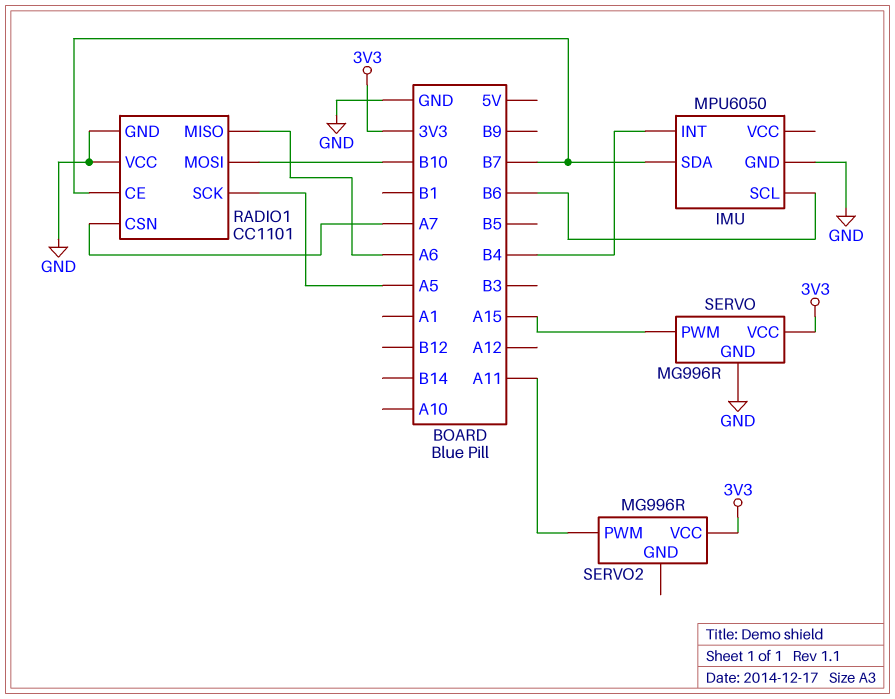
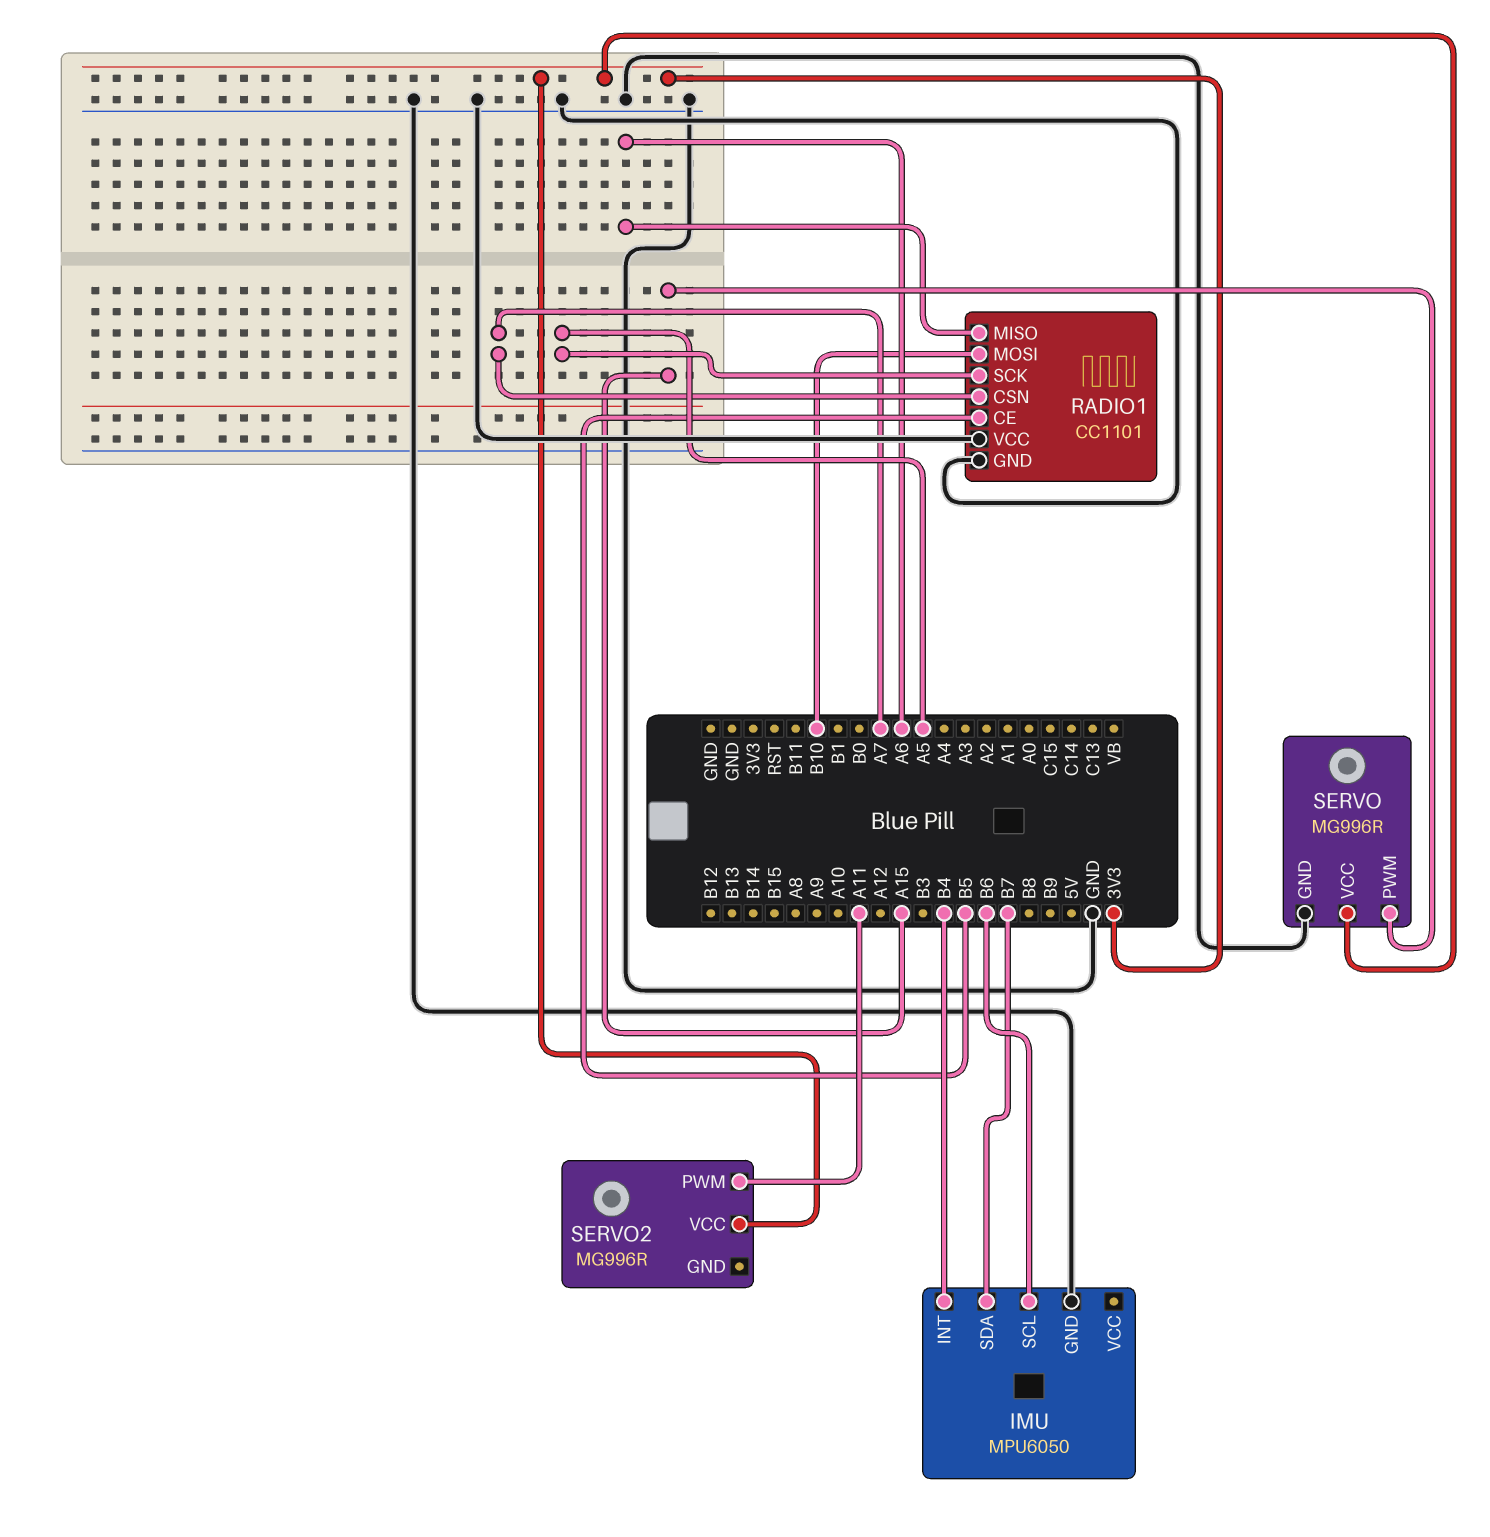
RADIO1 pin CE: B7 -> B5

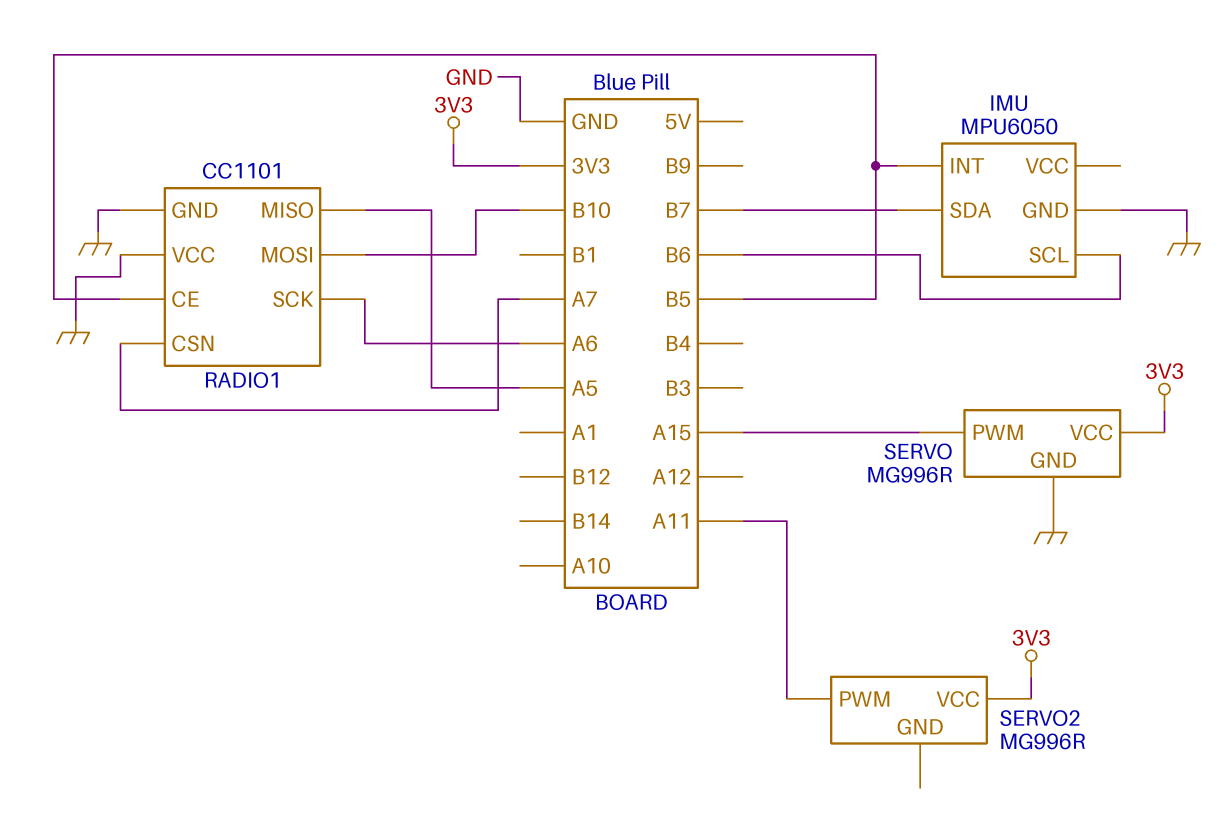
IMU pin INT: B4 -> B5
RADIO1 pin MISO: A6 -> A5
RADIO1 pin SCK: A5 -> A6

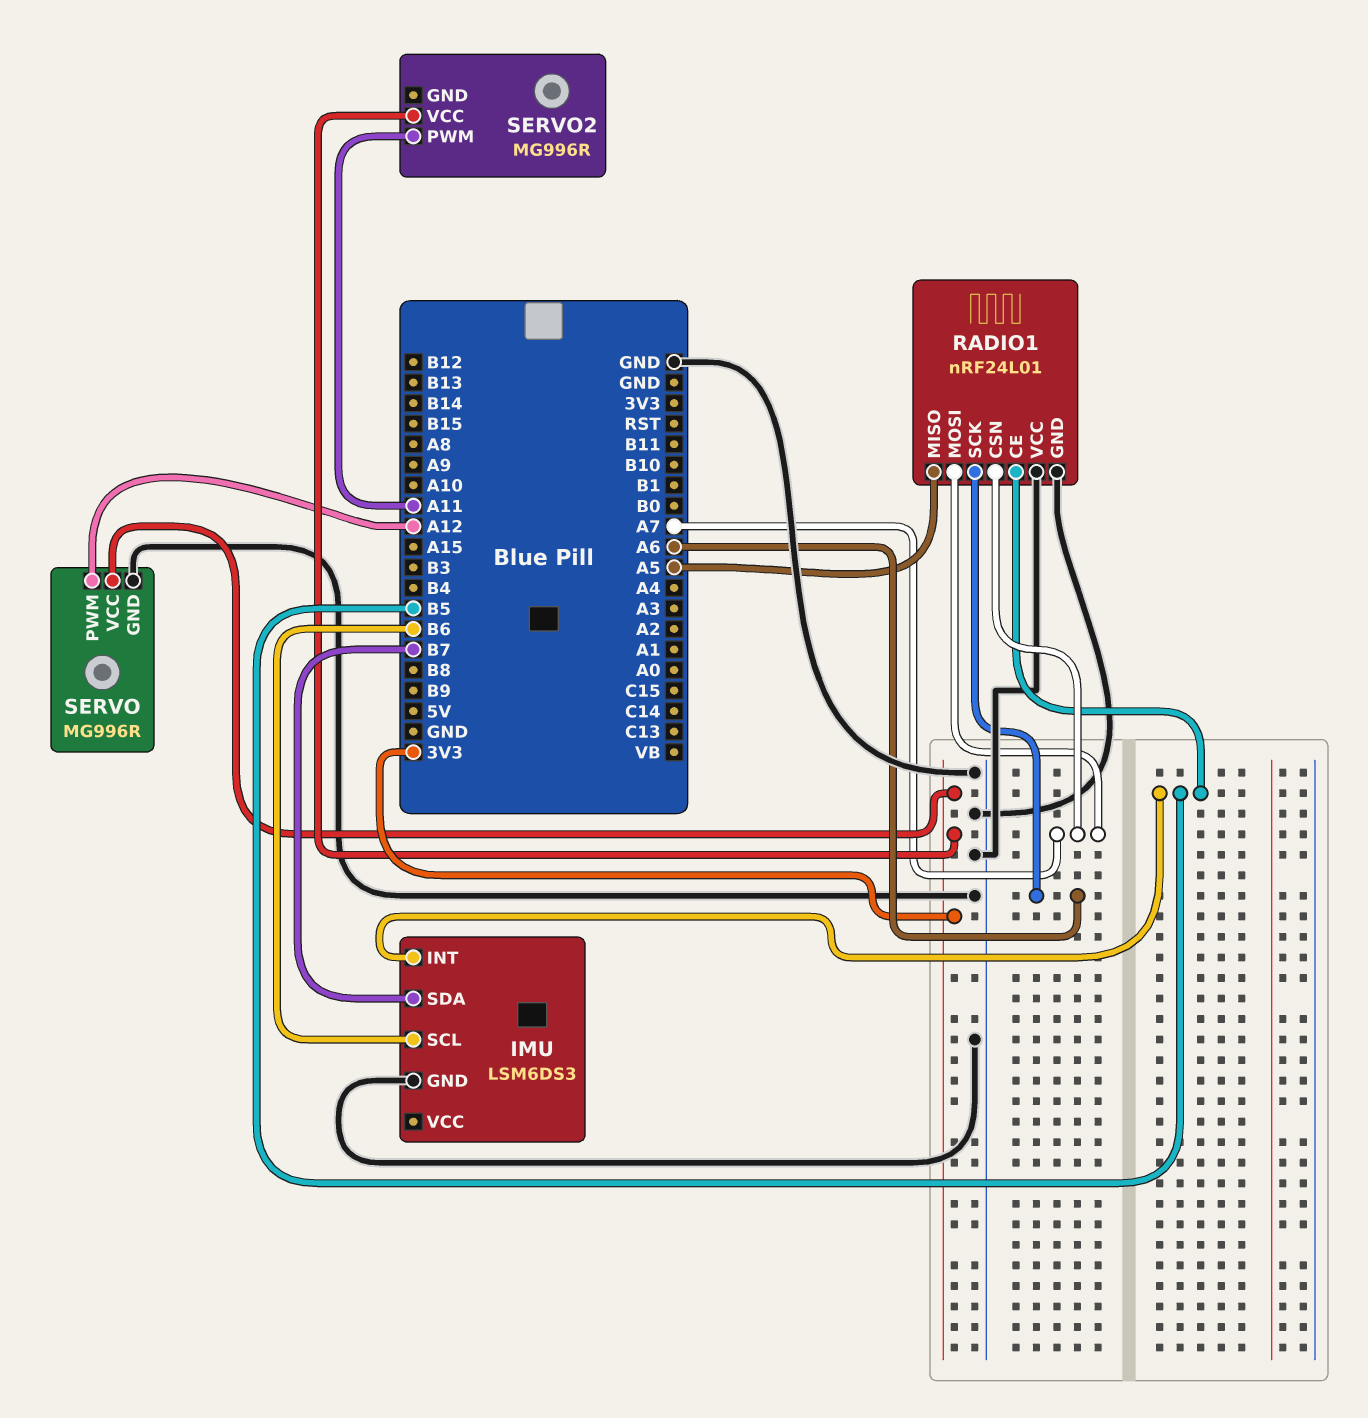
IMU: MPU6050 -> LSM6DS3
RADIO1: CC1101 -> nRF24L01
RADIO1 pin MOSI: B10 -> A7
SERVO pin PWM: A15 -> A12

